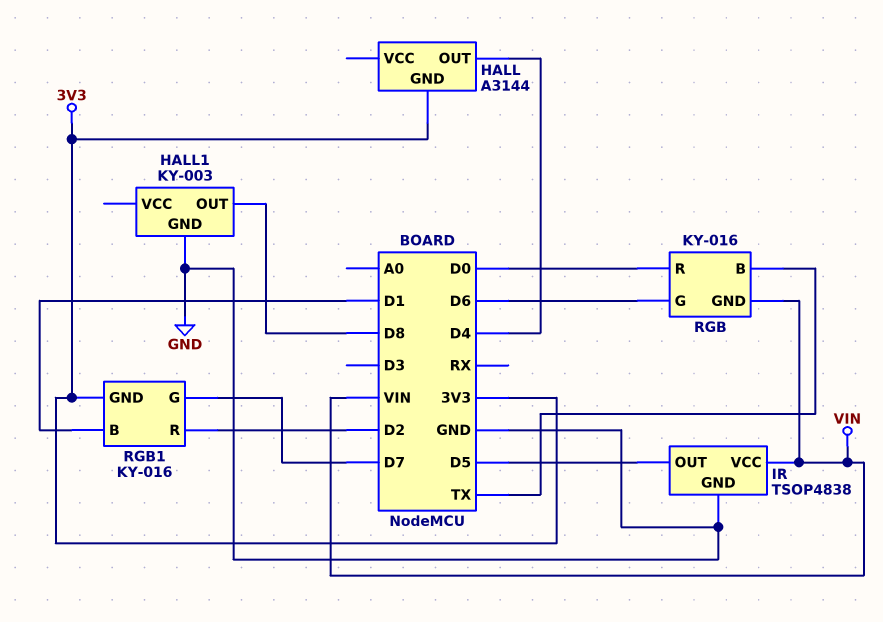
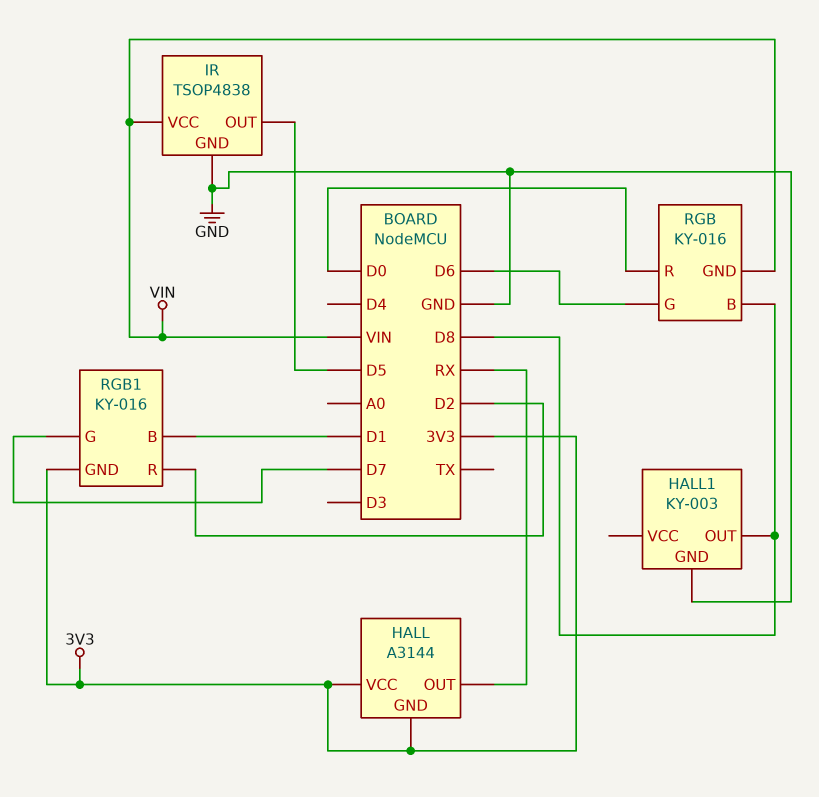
HALL pin OUT: D4 -> RX
HALL pin VCC: none -> 3V3
RGB pin B: TX -> D8

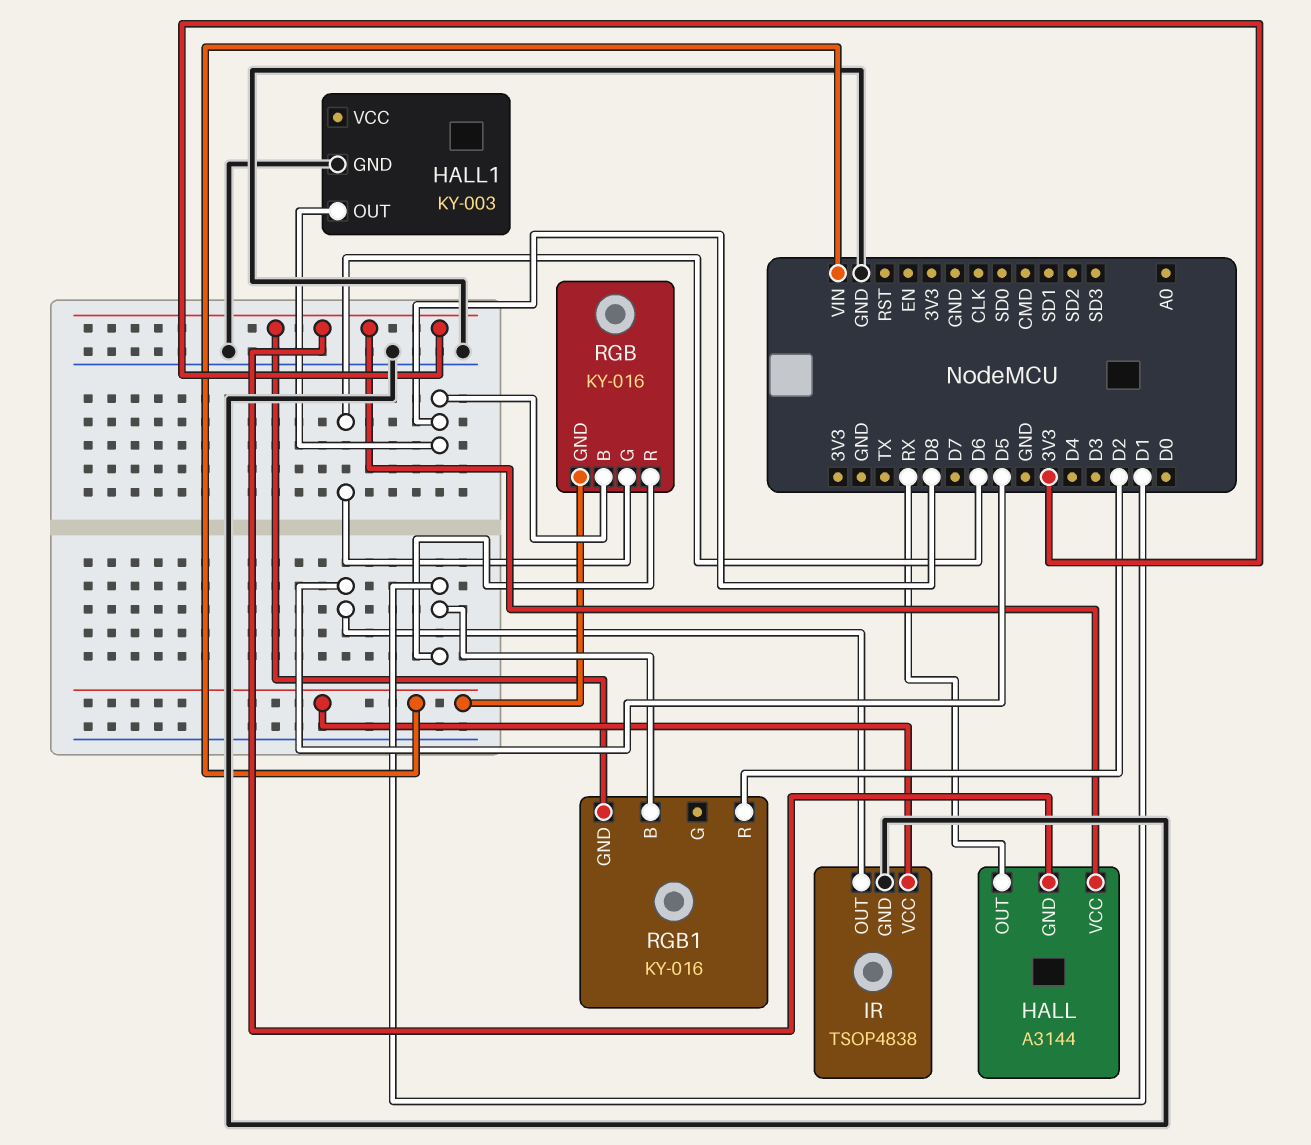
RGB pin R: D0 -> D1
RGB1 pin G: D7 -> none

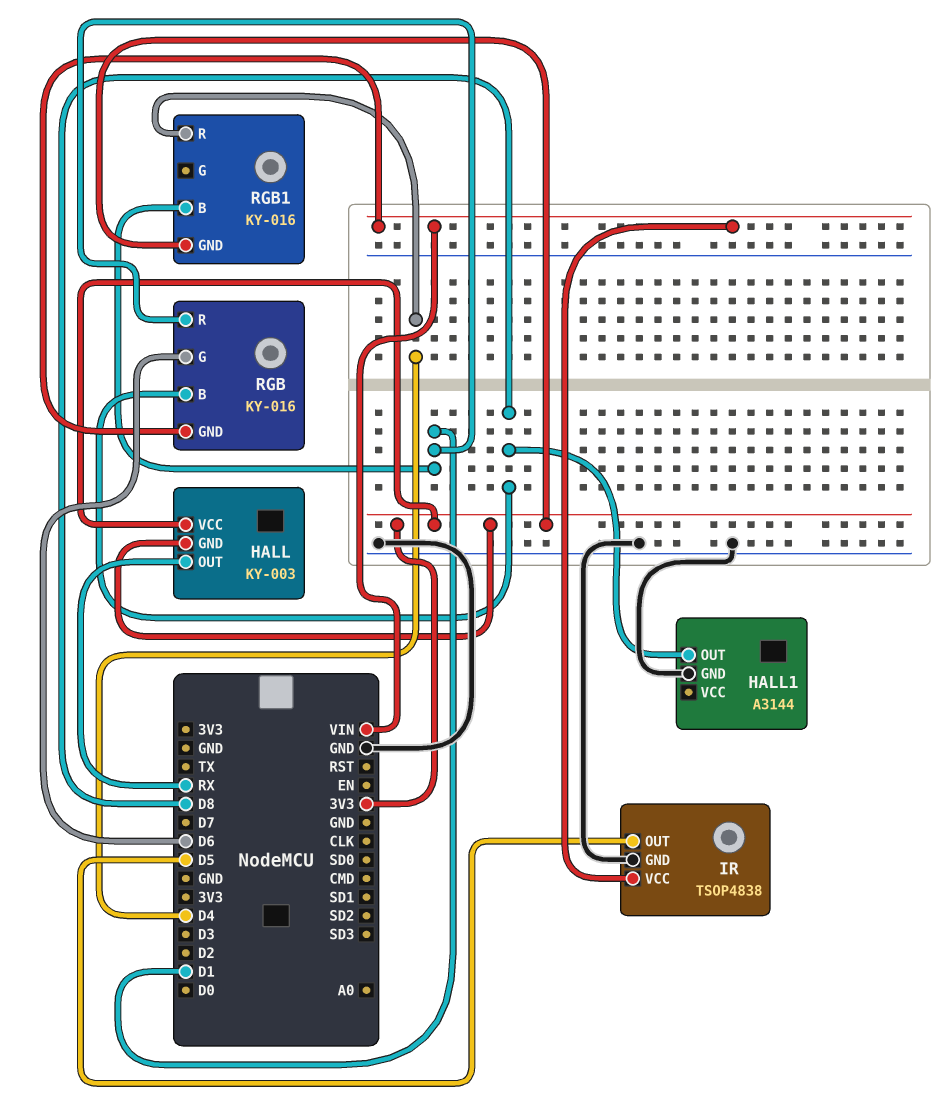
HALL: A3144 -> KY-003
HALL1: KY-003 -> A3144
RGB1 pin R: D2 -> D4

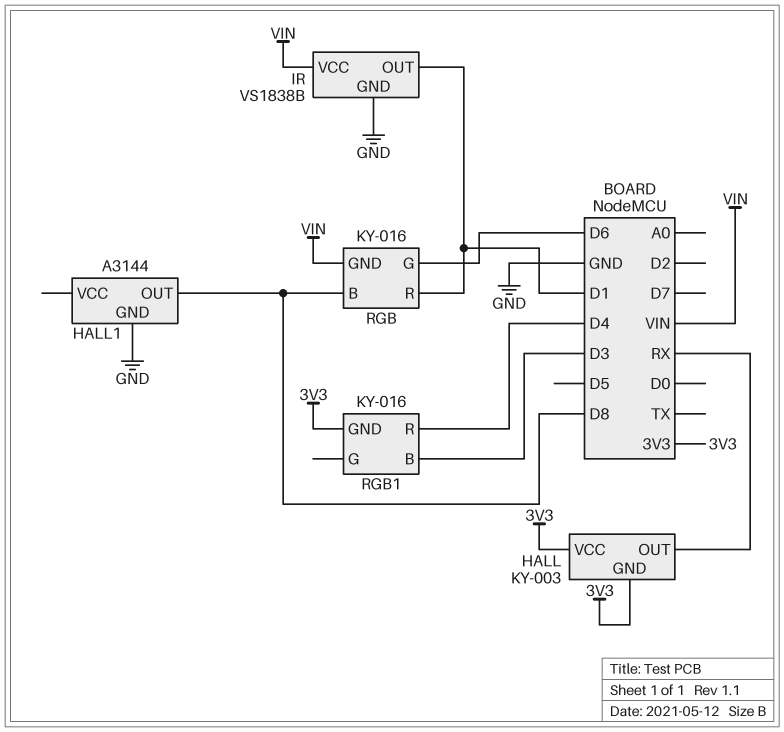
IR: TSOP4838 -> VS1838B
IR pin OUT: D5 -> D1
RGB1 pin B: D1 -> D3

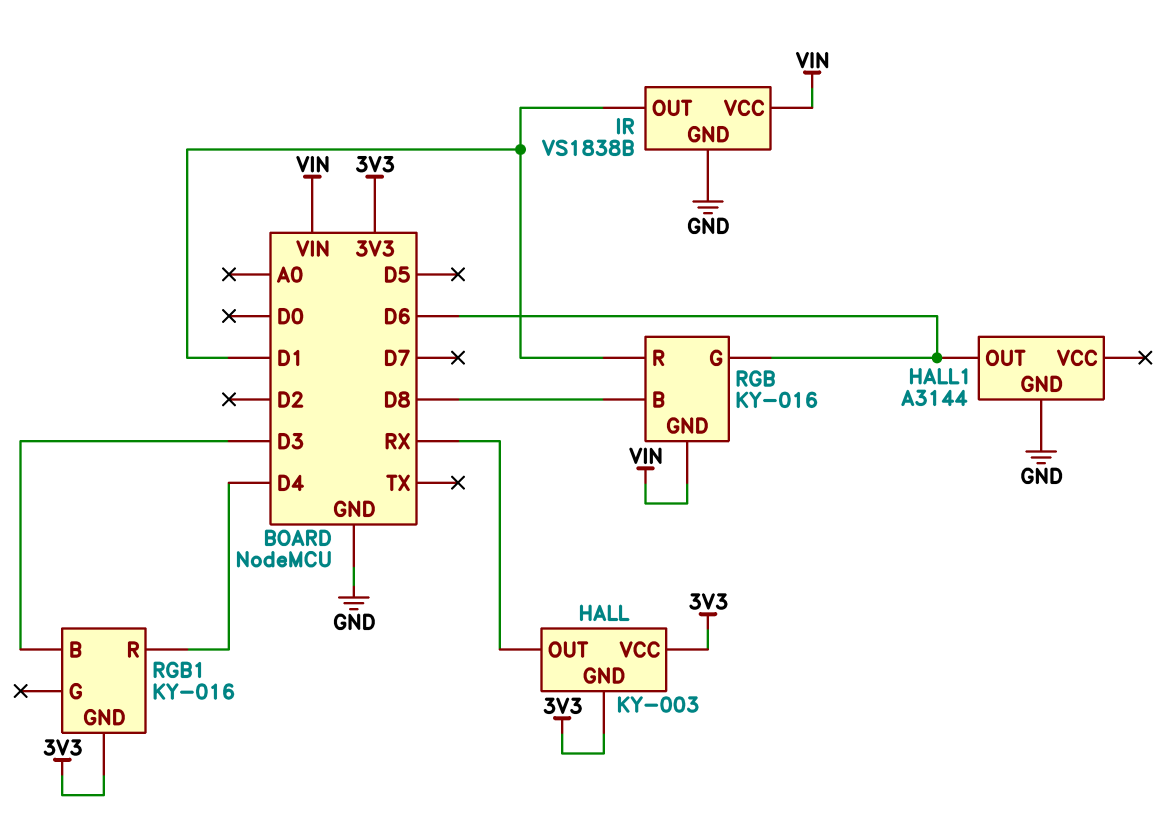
HALL1 pin OUT: D8 -> D6

